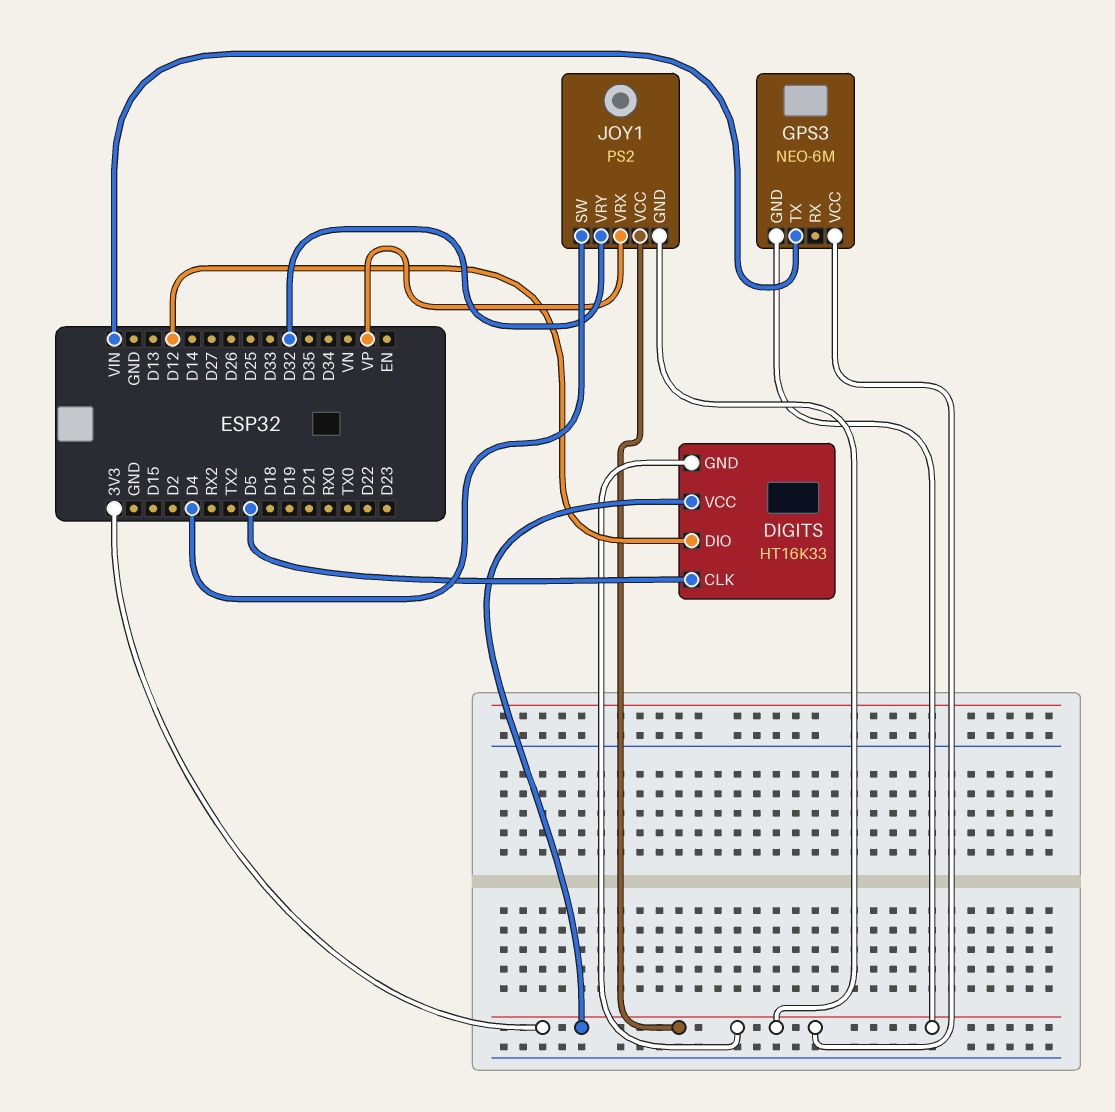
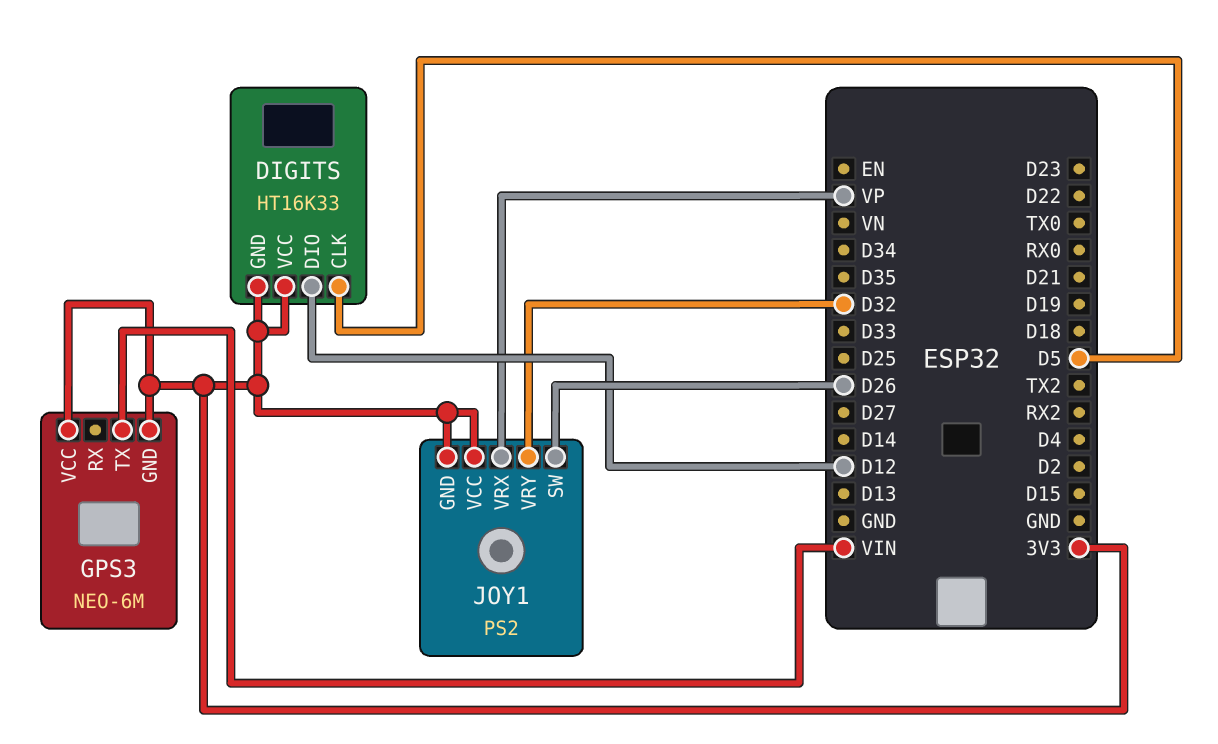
JOY1 pin SW: D4 -> D26

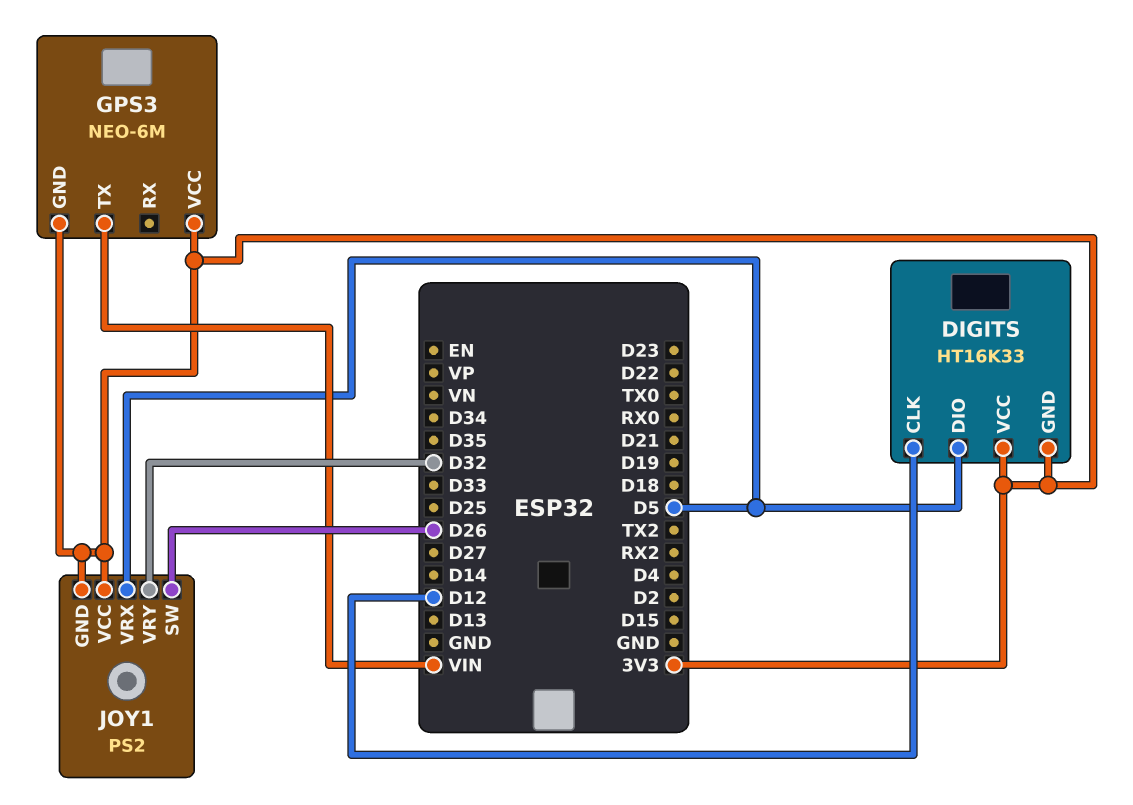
DIGITS pin CLK: D5 -> D12
DIGITS pin DIO: D12 -> D5
JOY1 pin VRX: VP -> D5

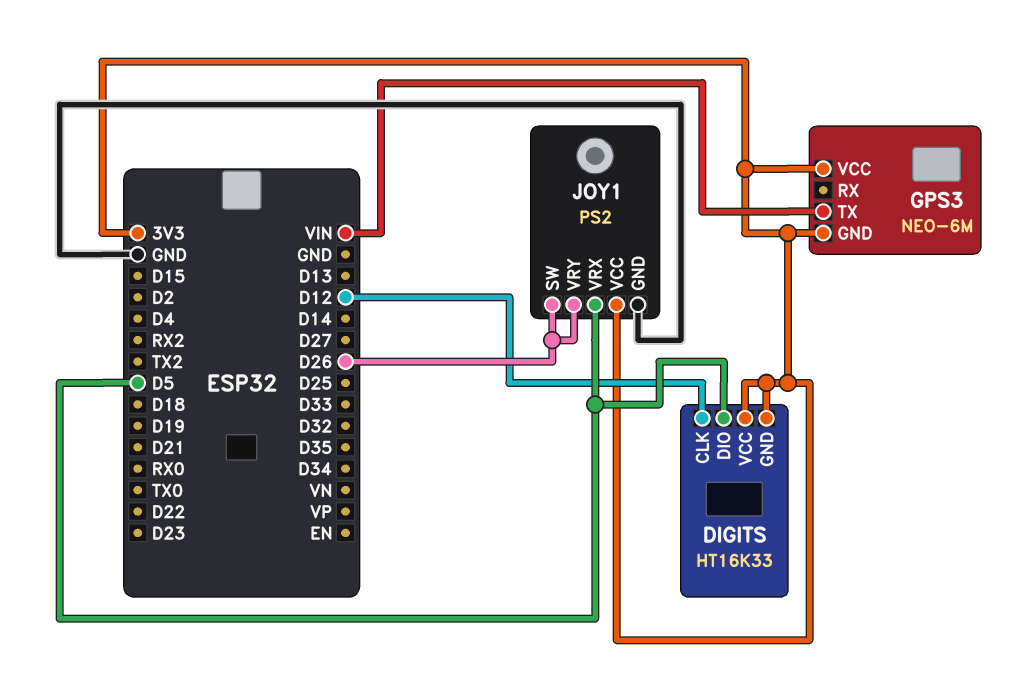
JOY1 pin GND: 3V3 -> GND
JOY1 pin VRY: D32 -> D26

